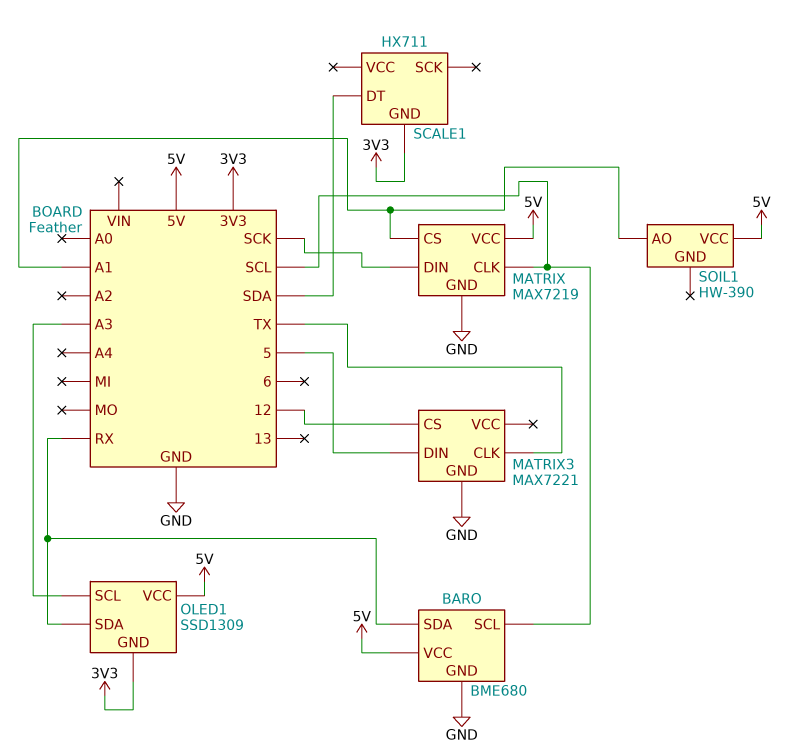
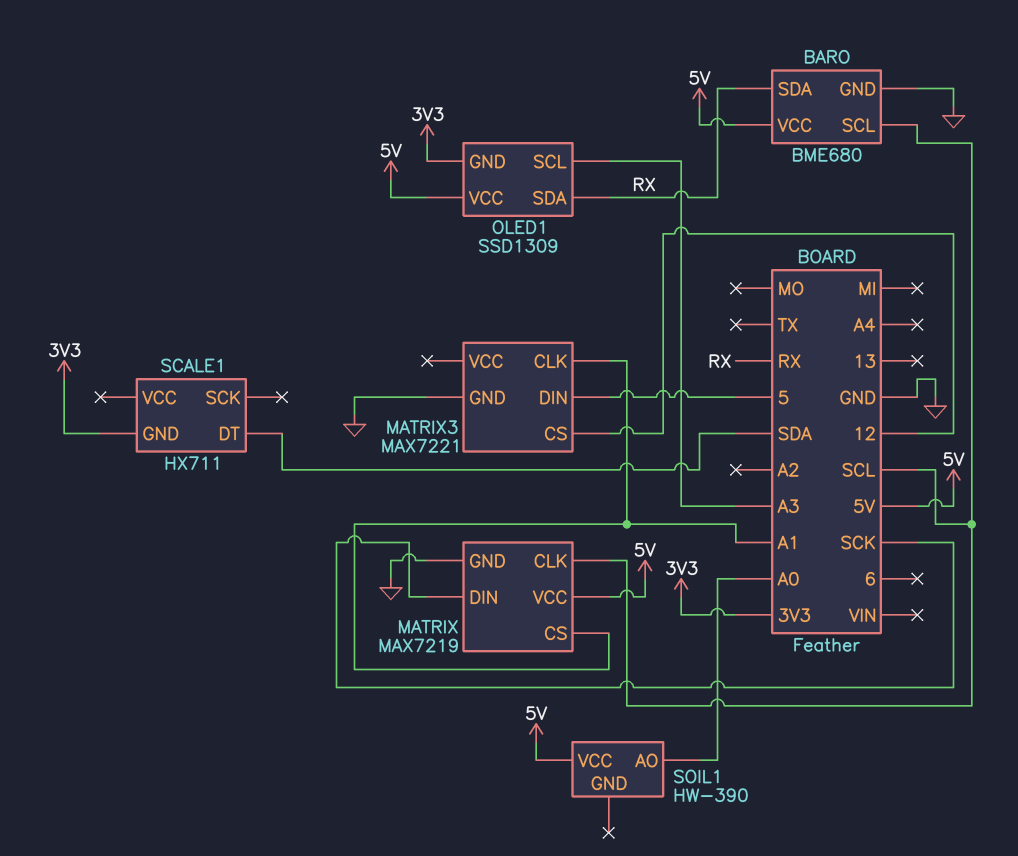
MATRIX3 pin CLK: TX -> A1
SOIL1 pin AO: A1 -> A0

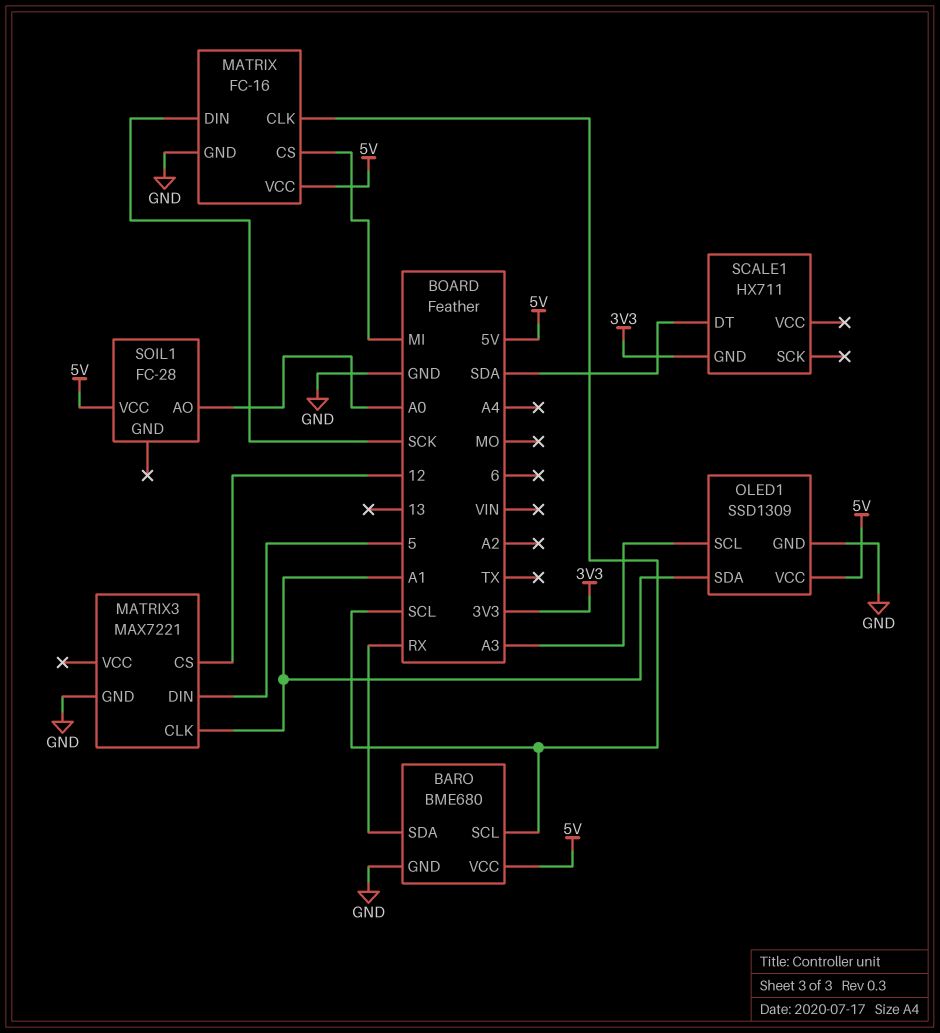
MATRIX: MAX7219 -> FC-16
MATRIX pin CS: A1 -> MI
OLED1 pin GND: 3V3 -> GND
OLED1 pin SDA: RX -> A1
SOIL1: HW-390 -> FC-28

